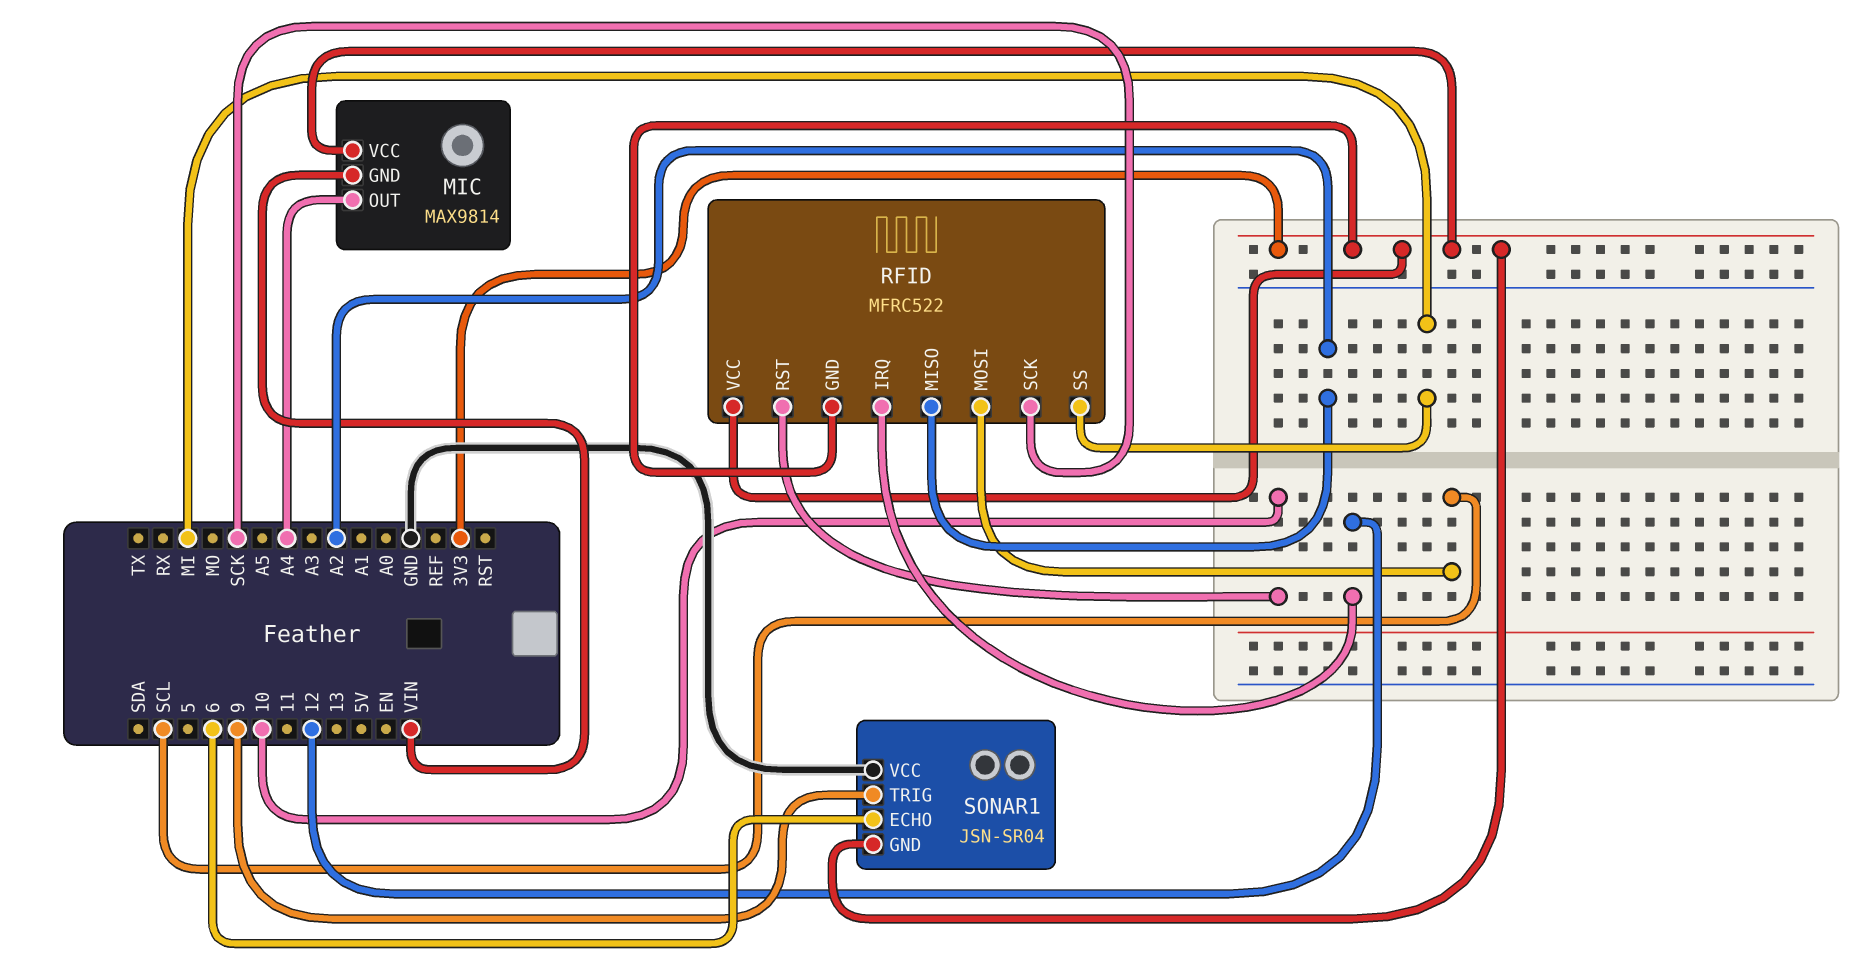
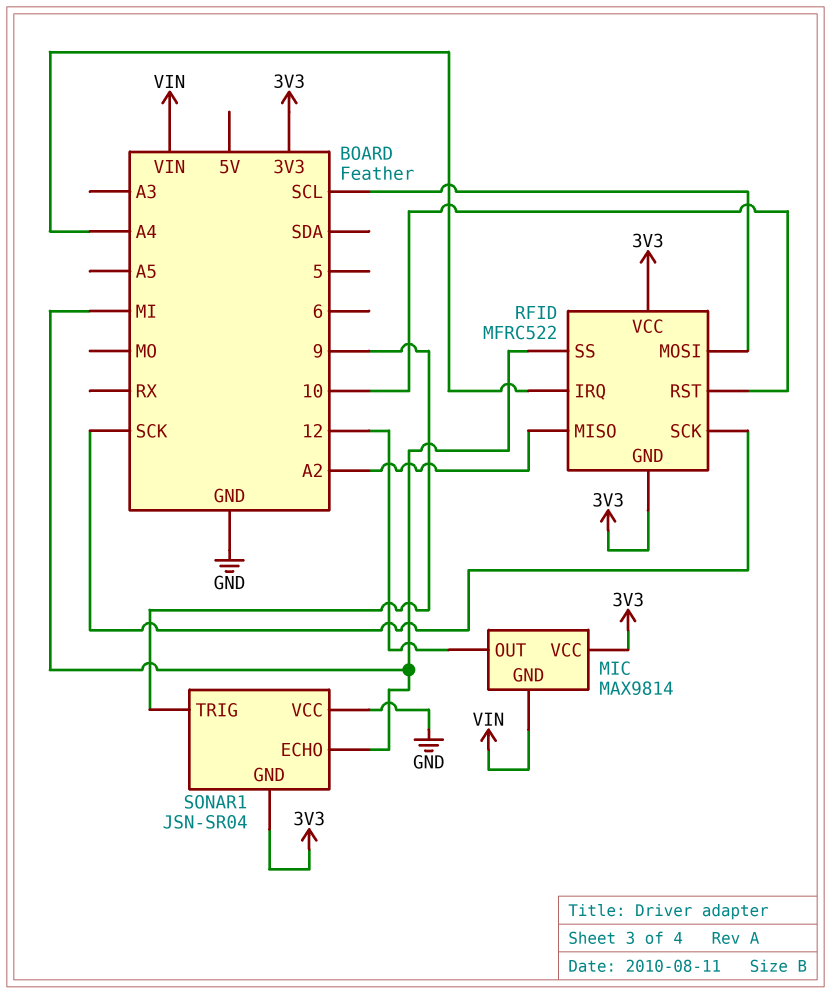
MIC pin OUT: A4 -> 12
RFID pin IRQ: 12 -> A4
SONAR1 pin ECHO: 6 -> MI

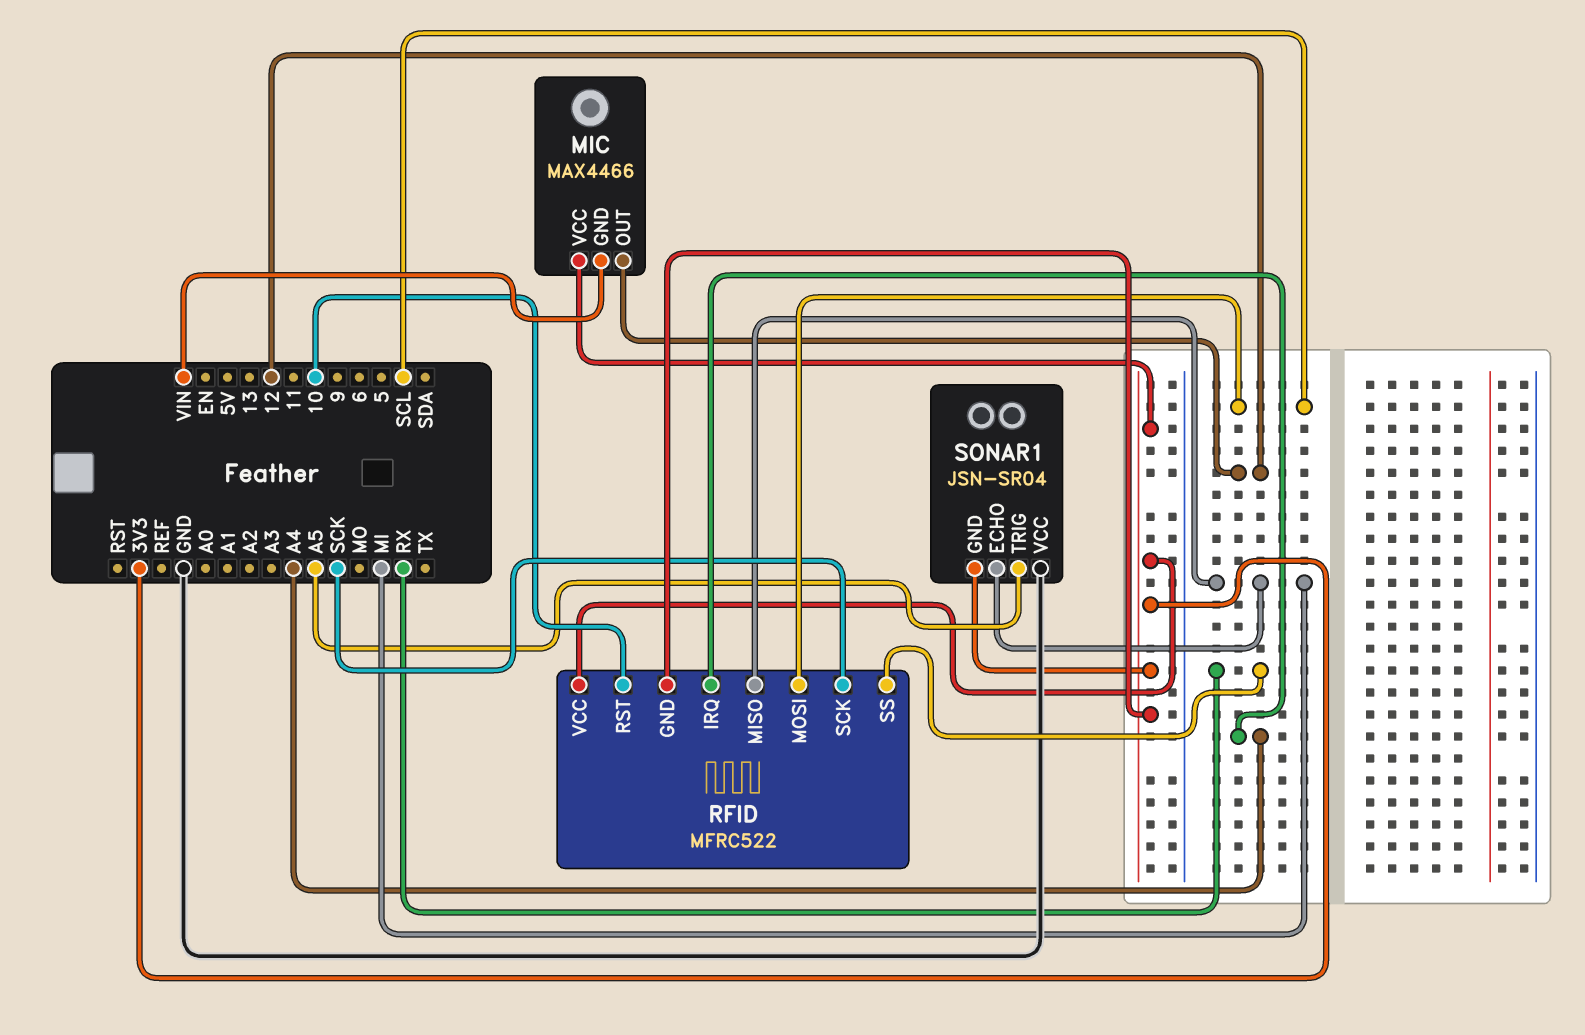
MIC: MAX9814 -> MAX4466
RFID pin MISO: A2 -> MI
RFID pin SS: MI -> RX
SONAR1 pin TRIG: 9 -> A5

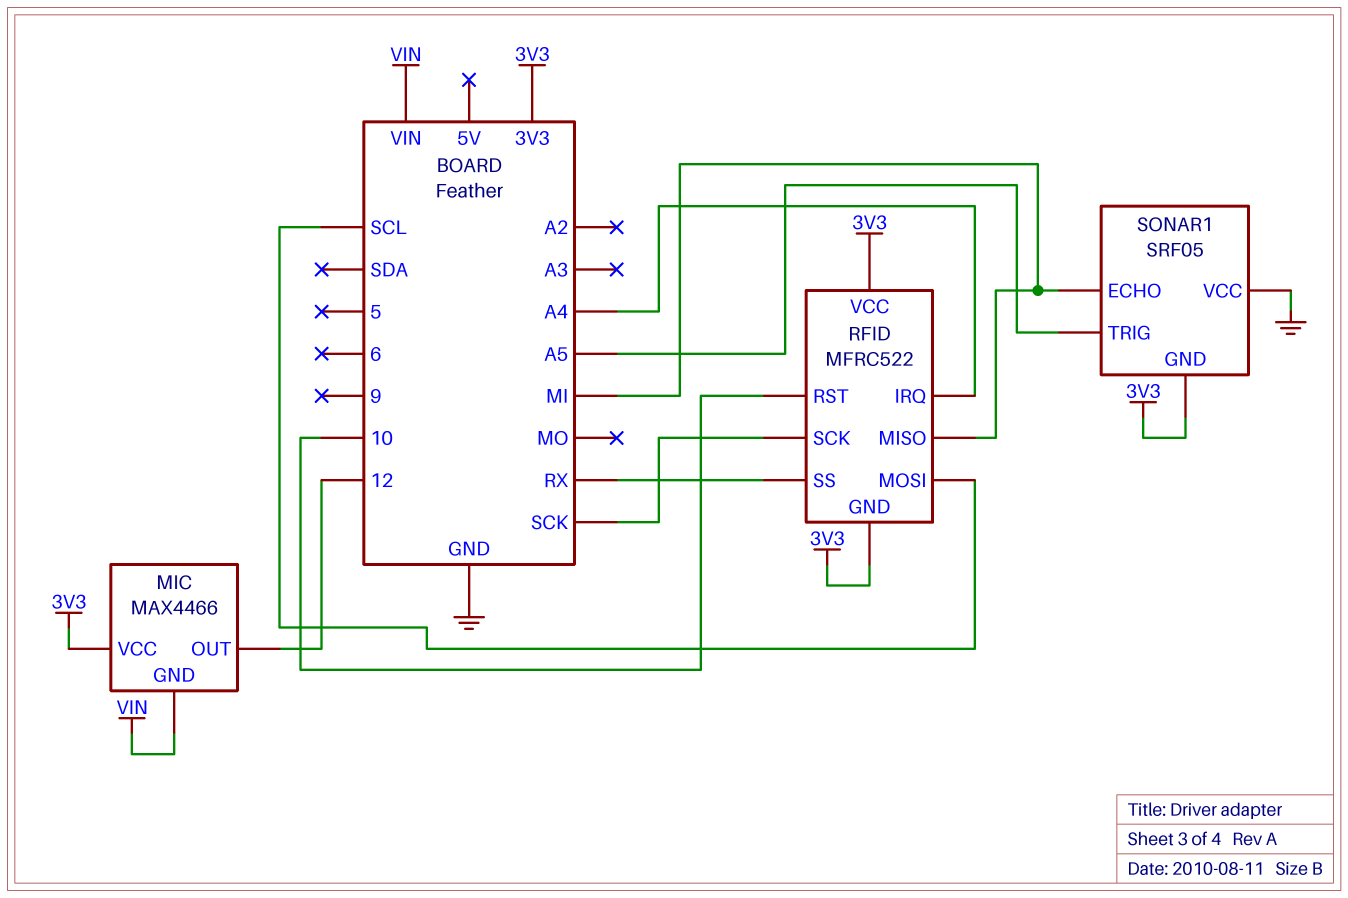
SONAR1: JSN-SR04 -> SRF05

